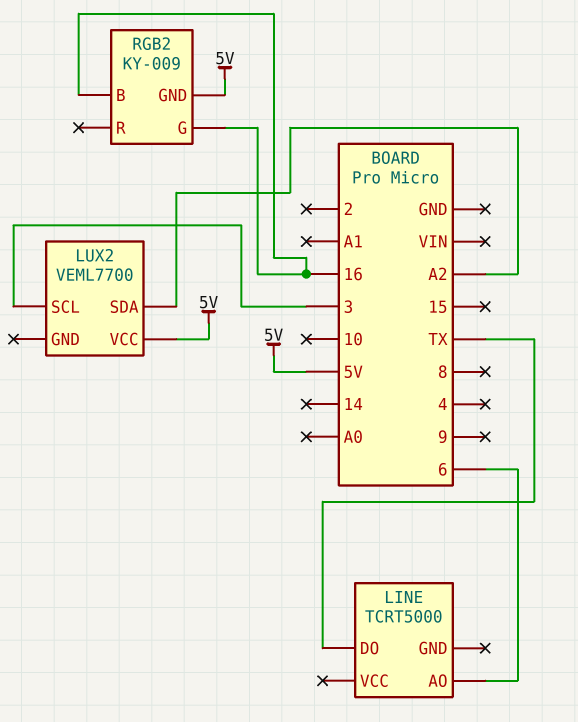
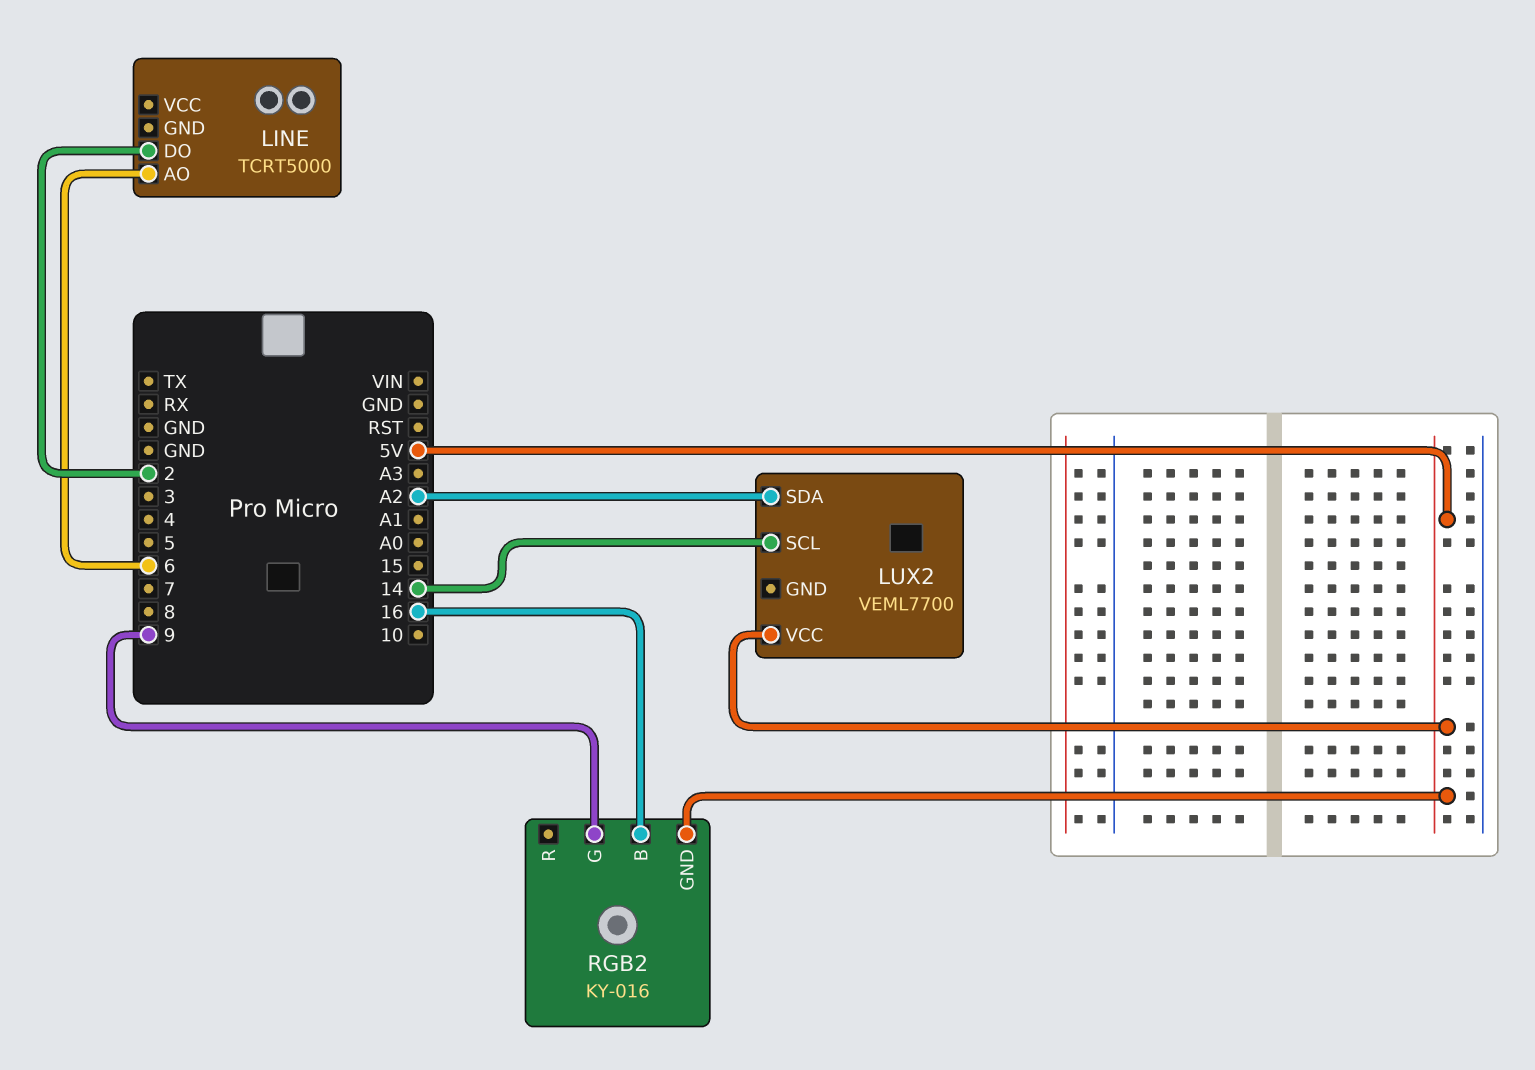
LINE pin DO: TX -> 2
LUX2 pin SCL: 3 -> 14
RGB2: KY-009 -> KY-016
RGB2 pin G: 16 -> 9

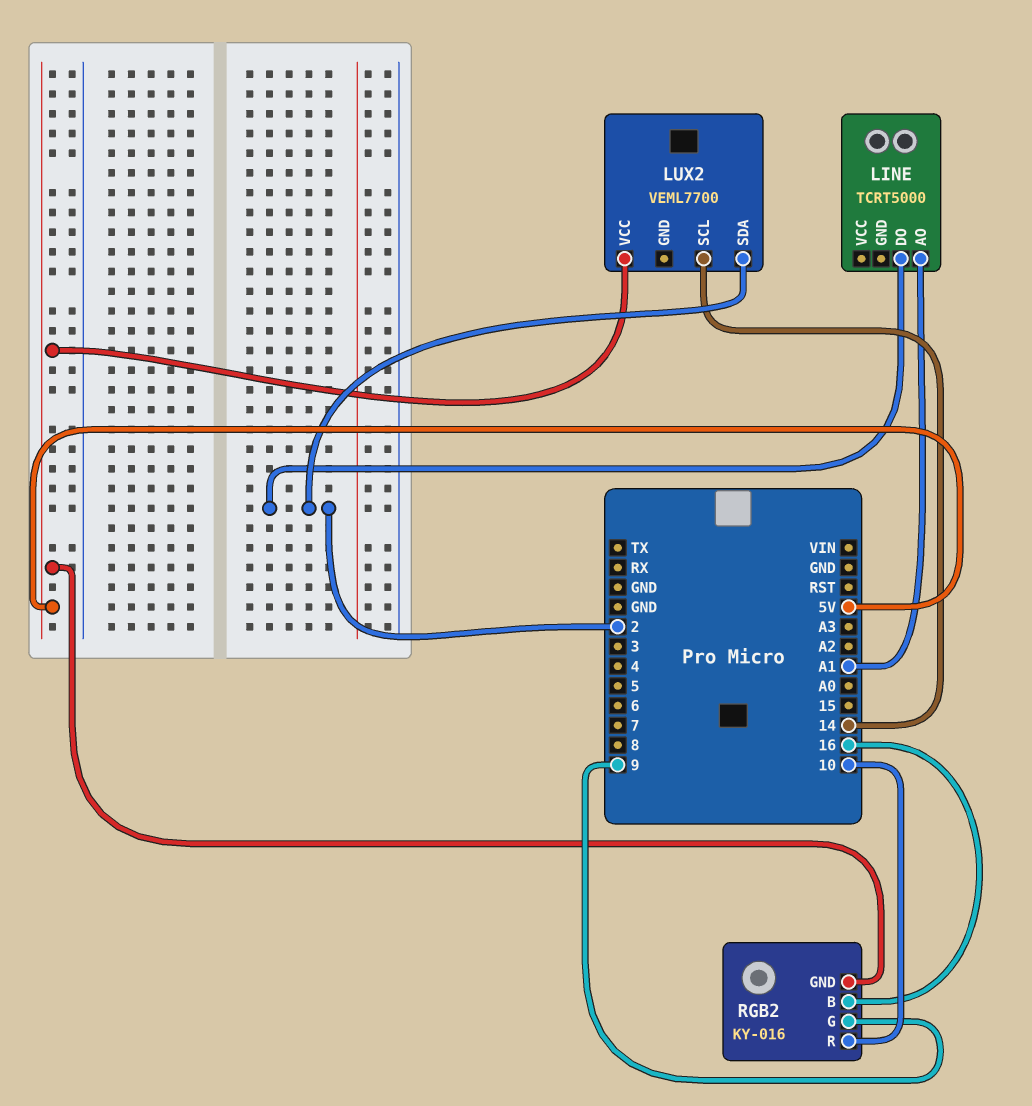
LINE pin AO: 6 -> A1
LUX2 pin SDA: A2 -> 2
RGB2 pin R: none -> 10

